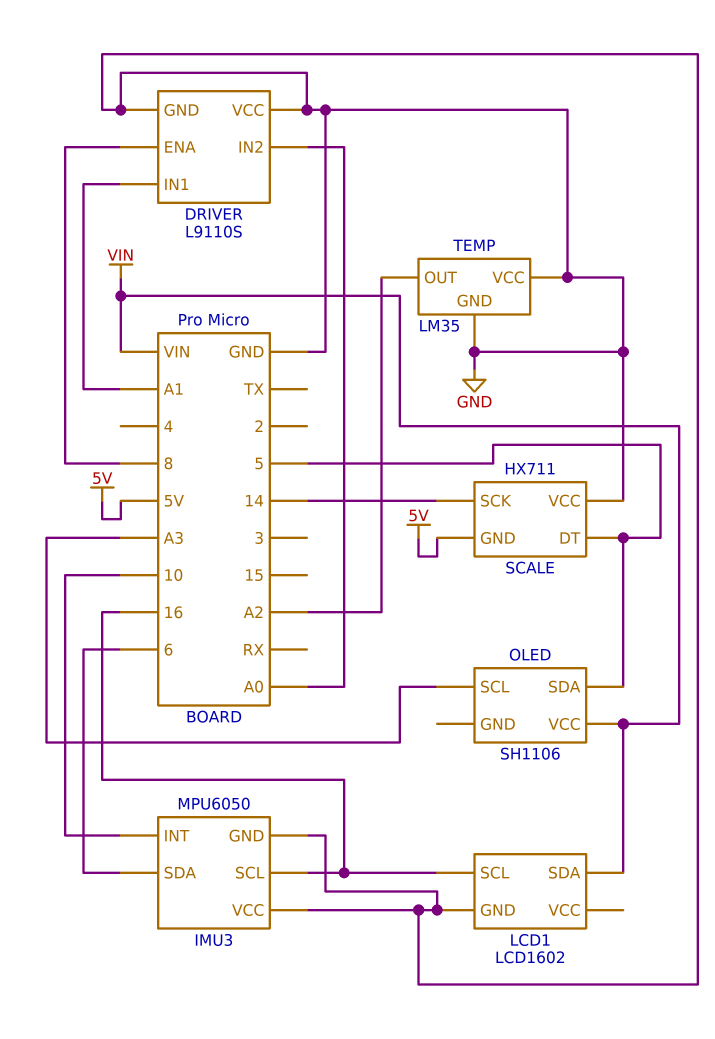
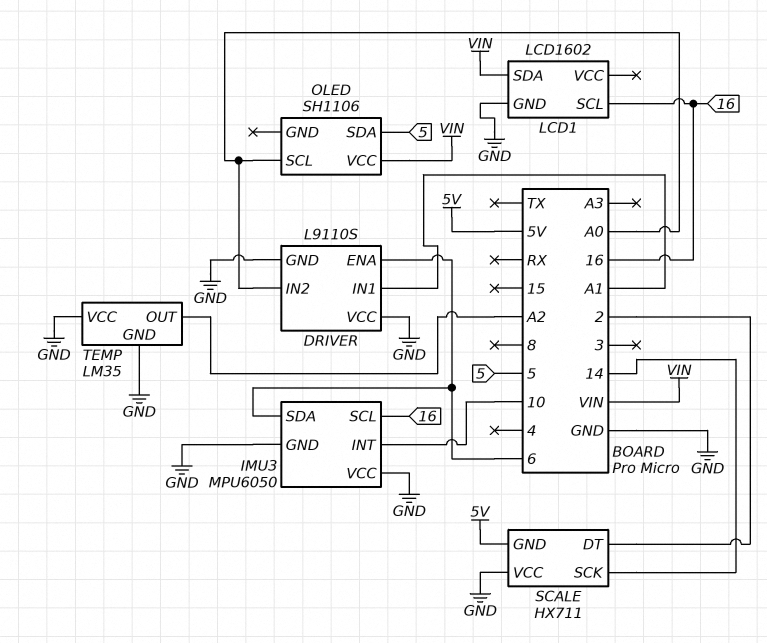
DRIVER pin ENA: 8 -> 6
OLED pin SCL: A3 -> A0
SCALE pin DT: 5 -> 2

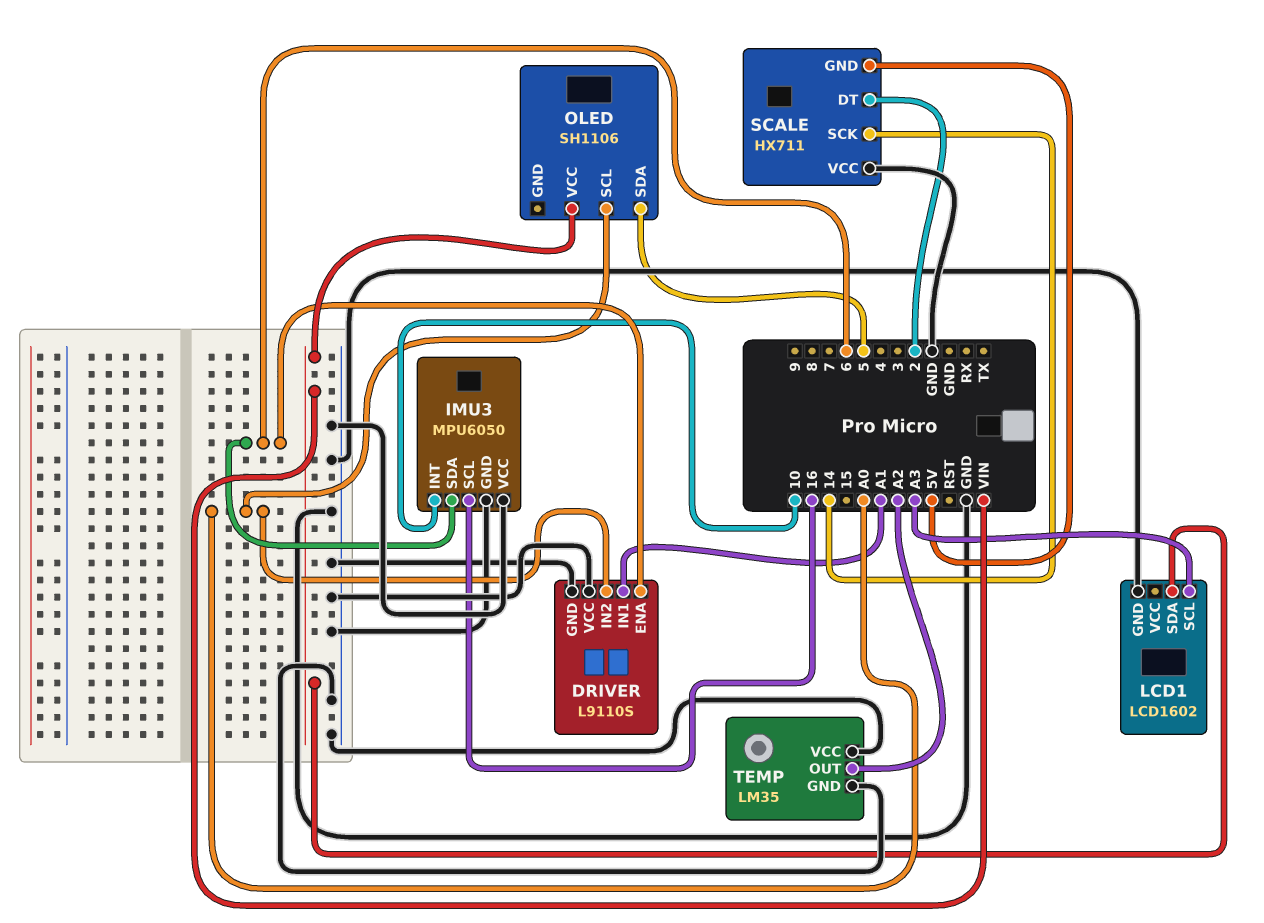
LCD1 pin SCL: 16 -> A3

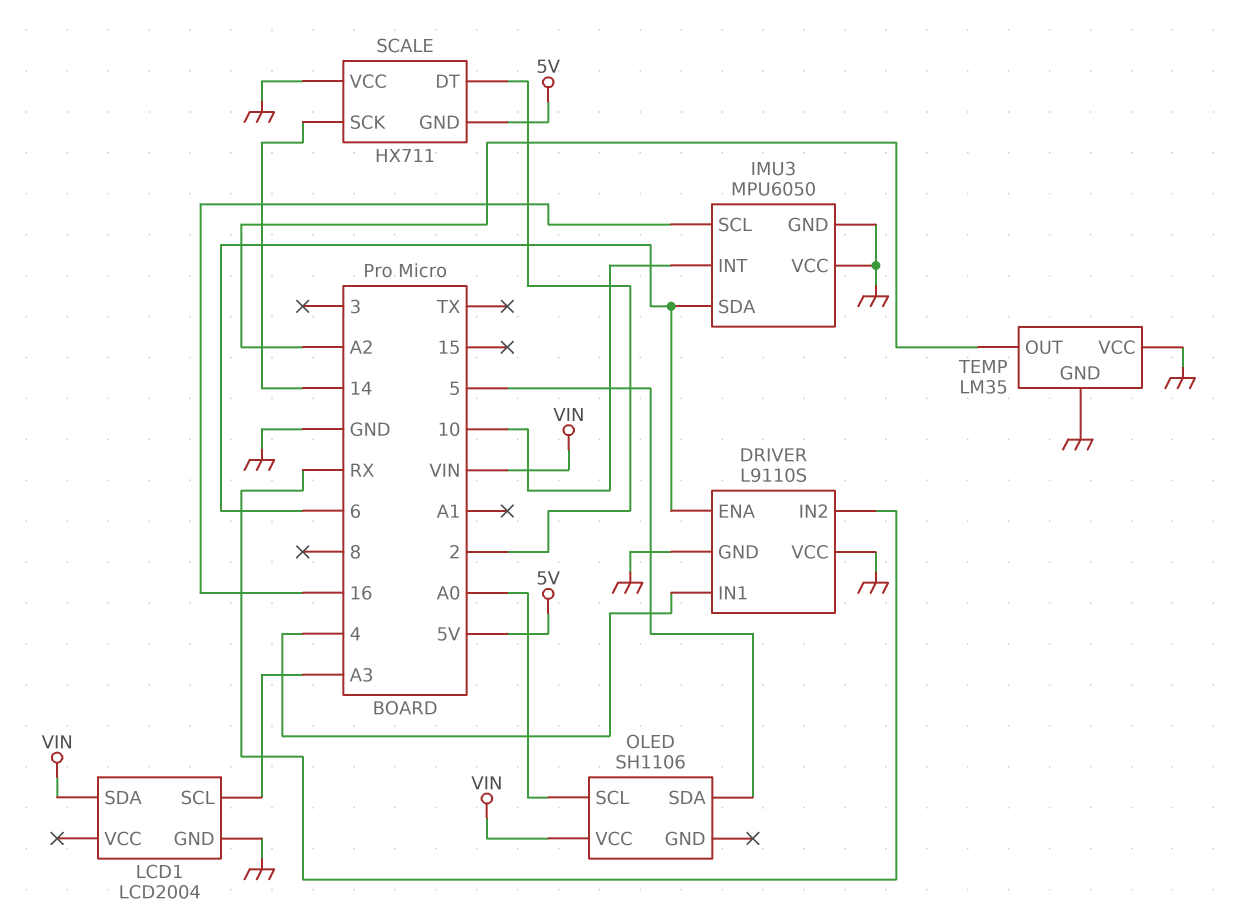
DRIVER pin IN1: A1 -> 4
DRIVER pin IN2: A0 -> RX
LCD1: LCD1602 -> LCD2004

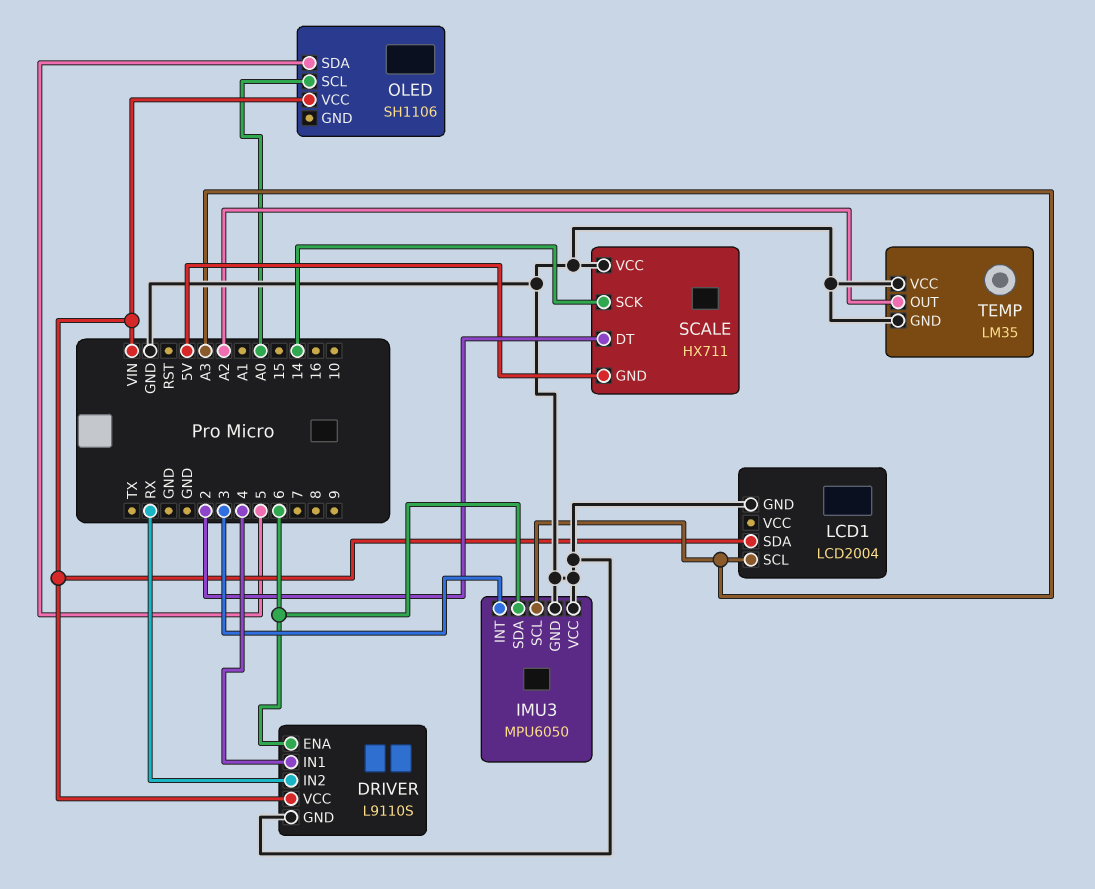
DRIVER pin VCC: GND -> VIN
IMU3 pin INT: 10 -> 3
IMU3 pin SCL: 16 -> A3

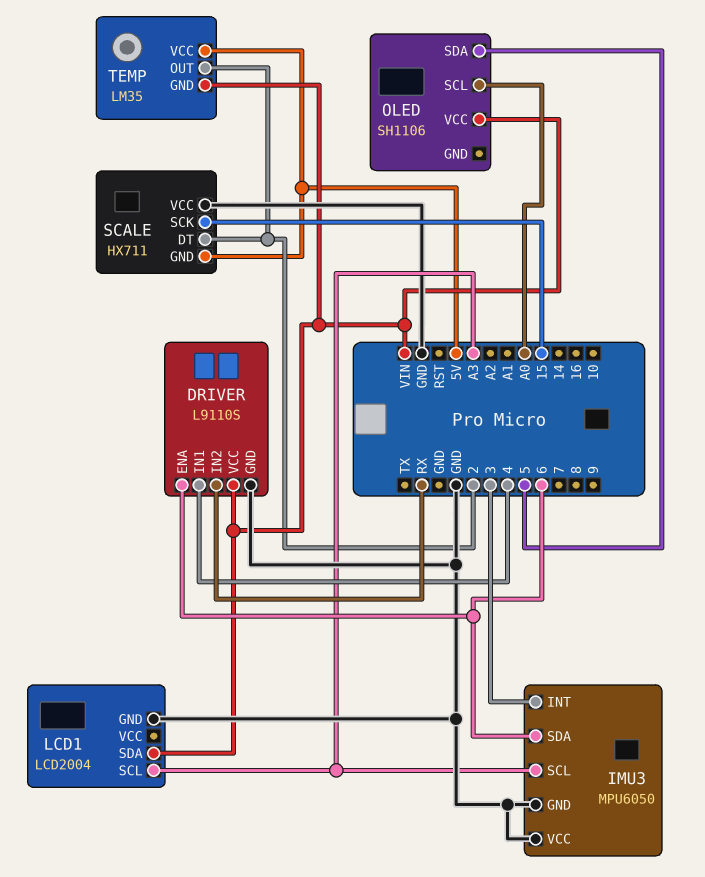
SCALE pin SCK: 14 -> 15
TEMP pin GND: GND -> VIN
TEMP pin OUT: A2 -> 2
TEMP pin VCC: GND -> 5V

